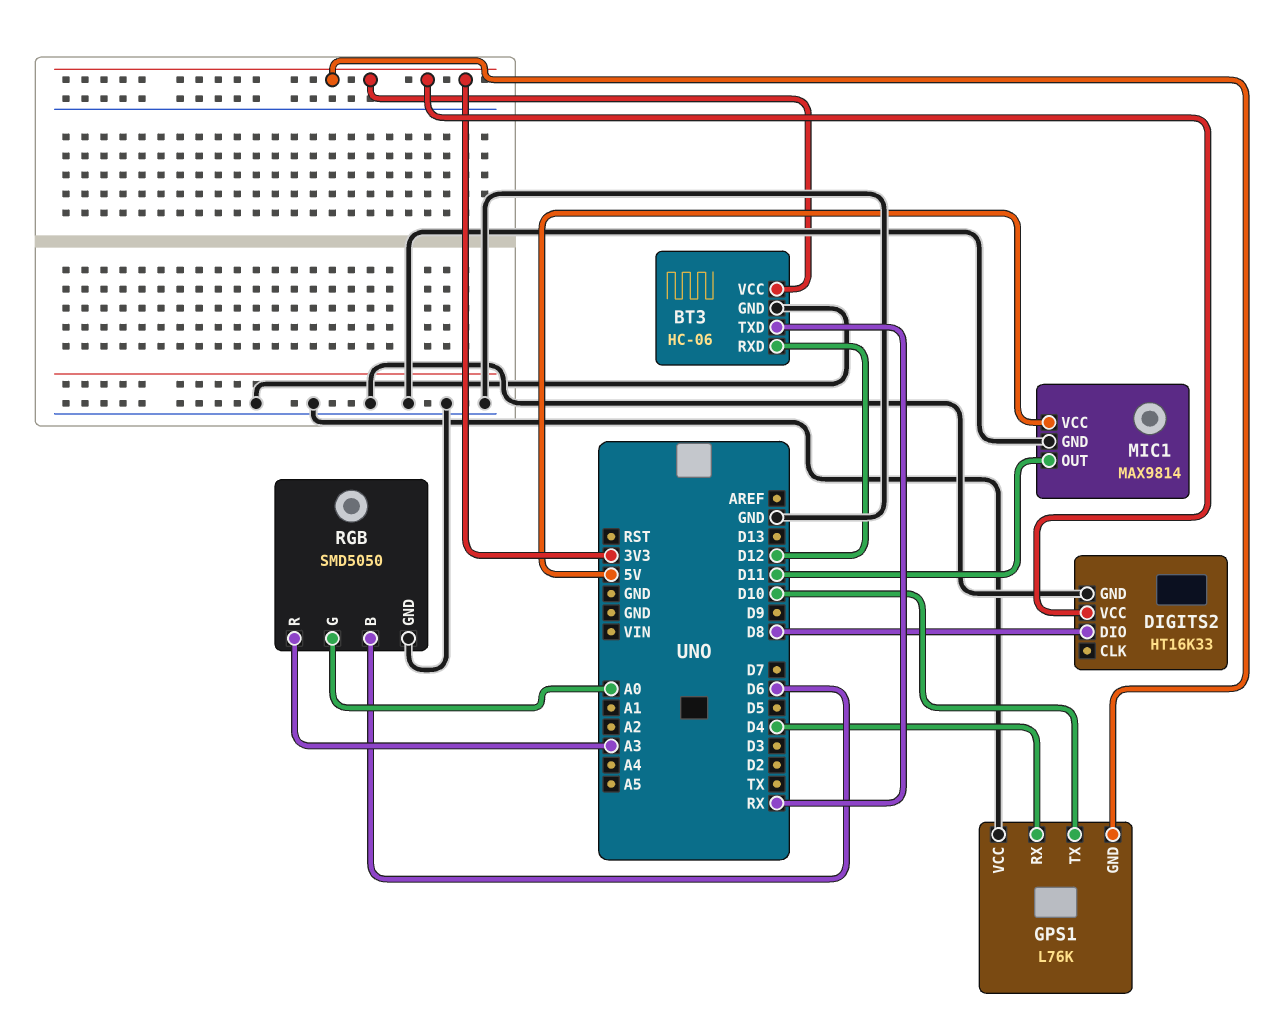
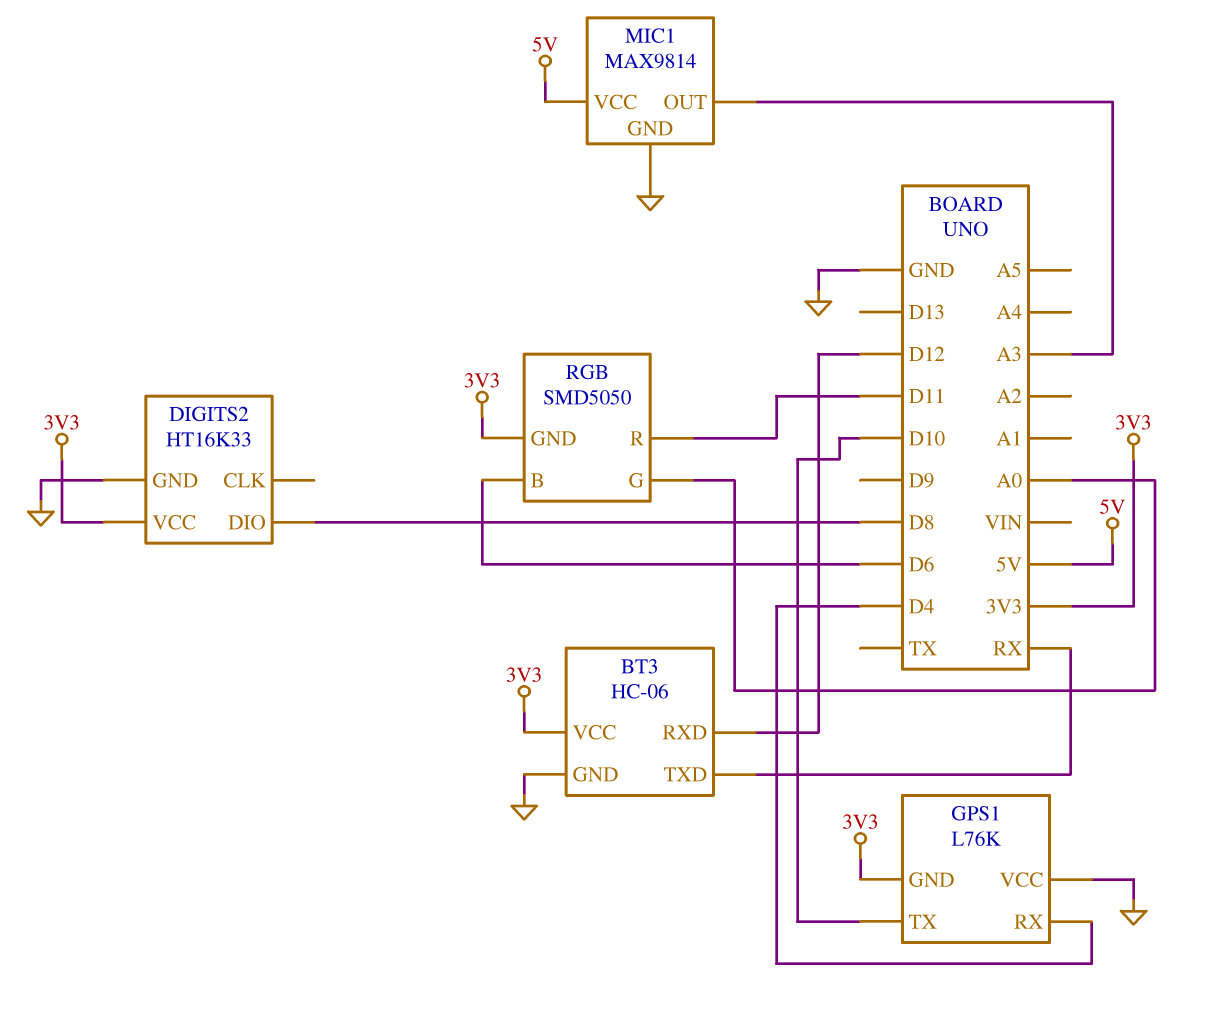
MIC1 pin OUT: D11 -> A3
RGB pin GND: GND -> 3V3
RGB pin R: A3 -> D11

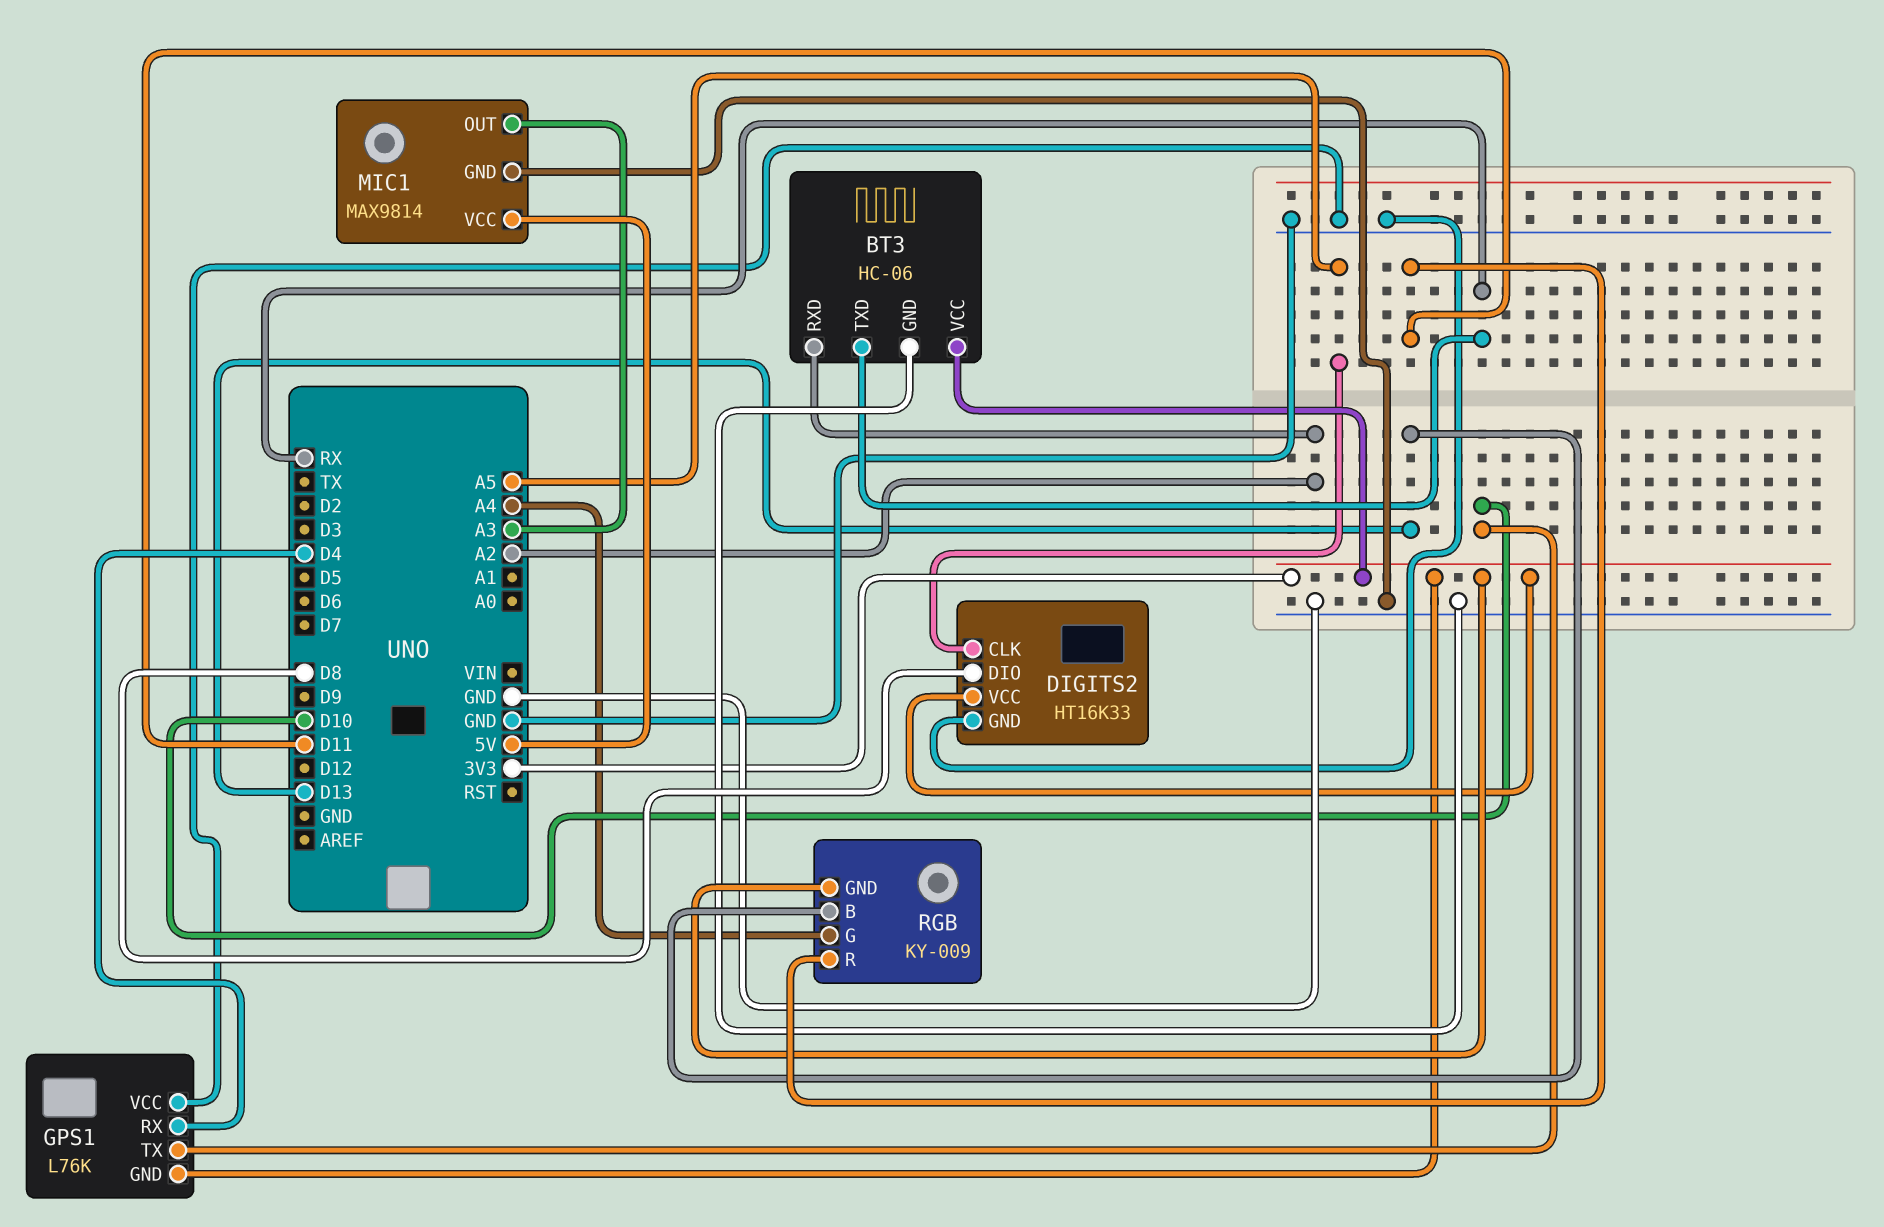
BT3 pin RXD: D12 -> A2
DIGITS2 pin CLK: none -> A5
RGB: SMD5050 -> KY-009
RGB pin B: D6 -> D13
RGB pin G: A0 -> A4

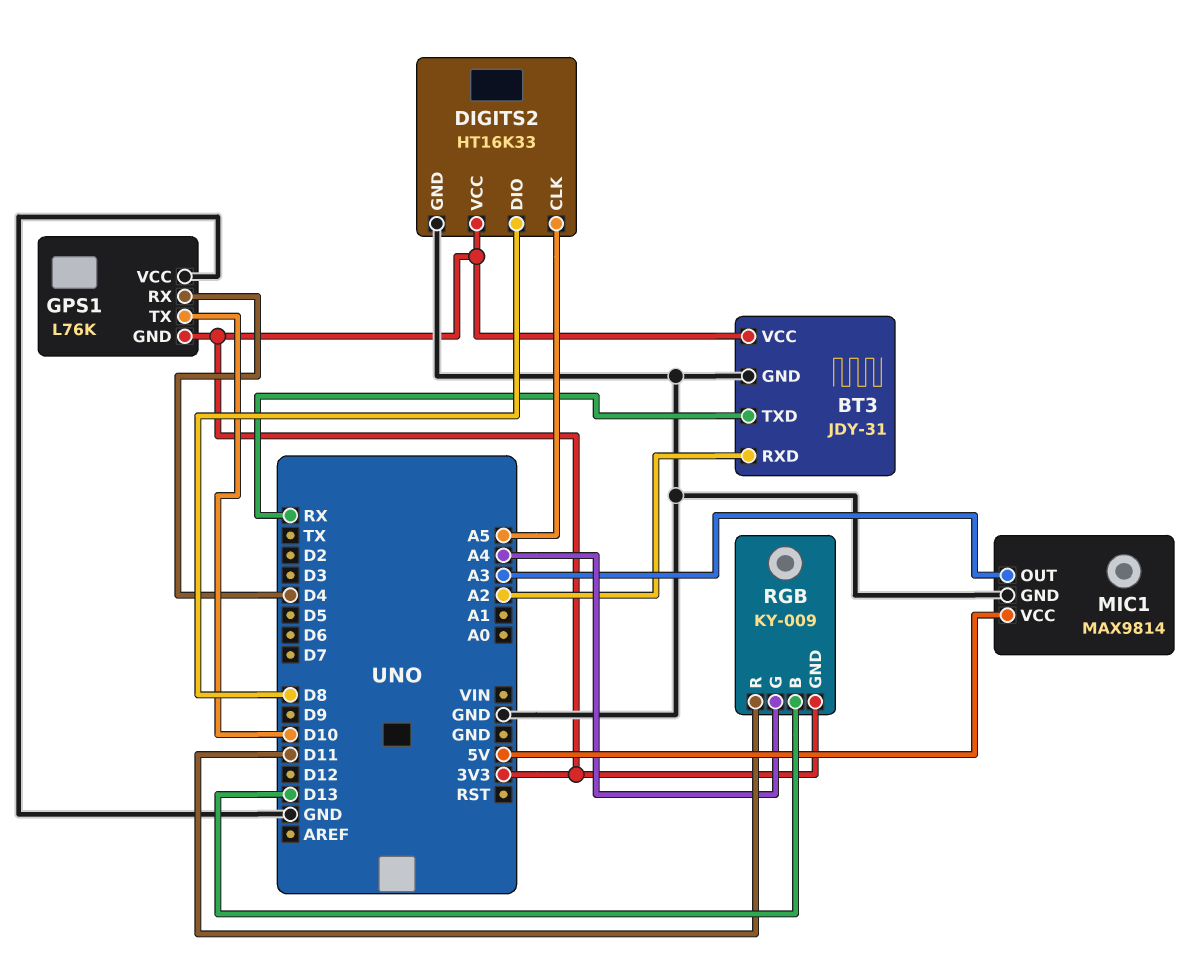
BT3: HC-06 -> JDY-31

